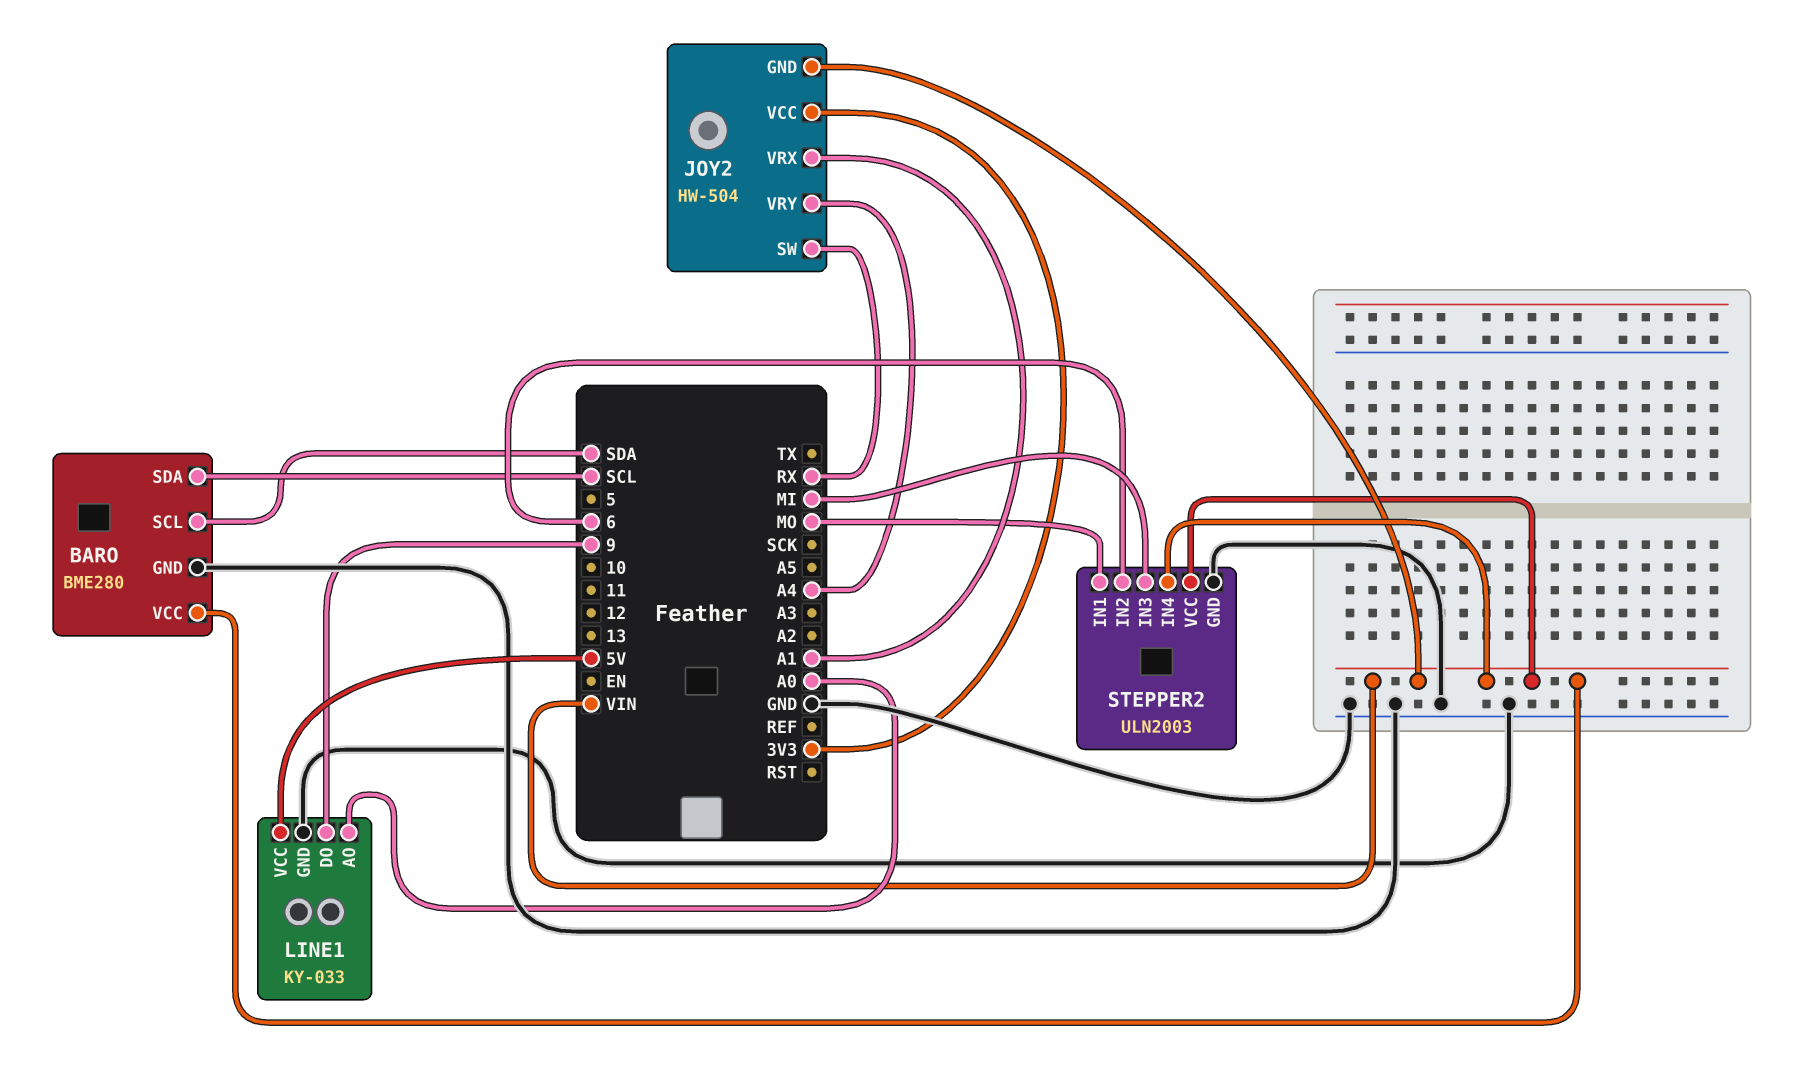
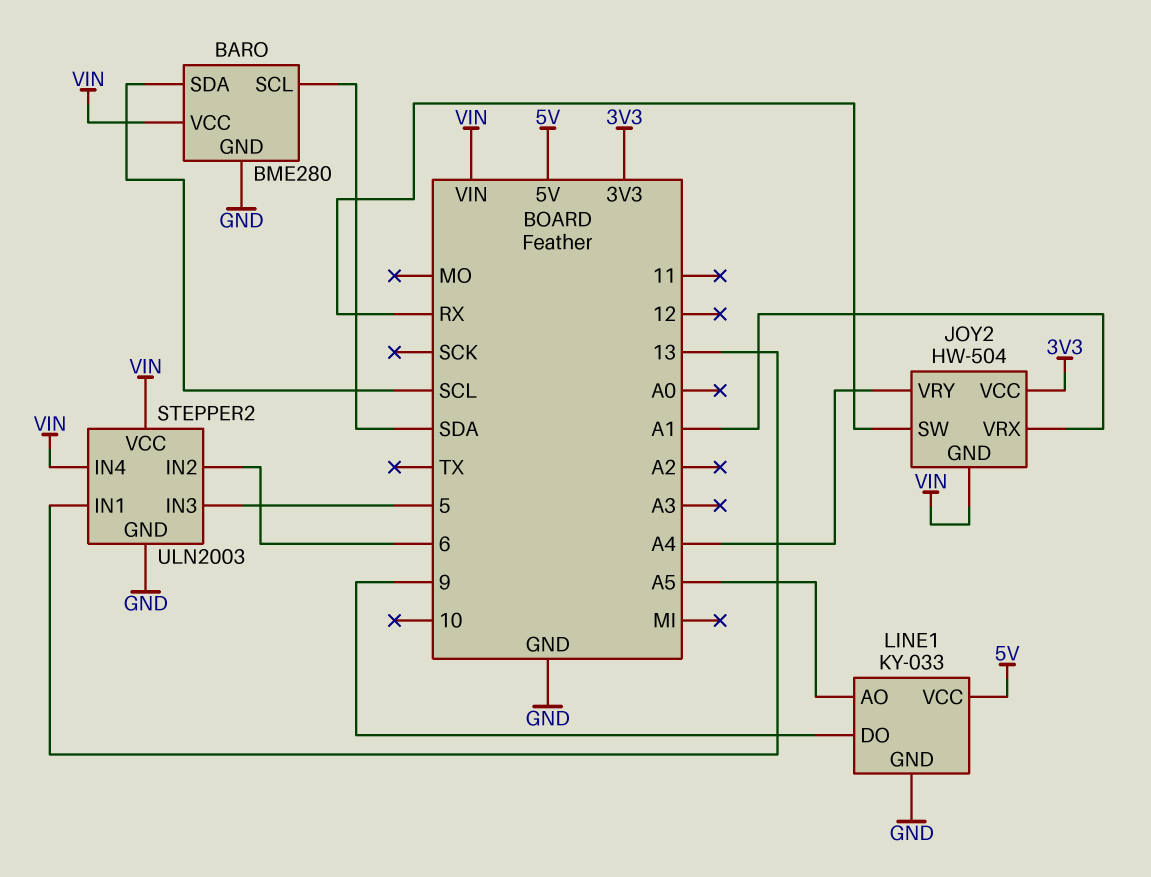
LINE1 pin AO: A0 -> A5
STEPPER2 pin IN1: MO -> 13
STEPPER2 pin IN3: MI -> 5

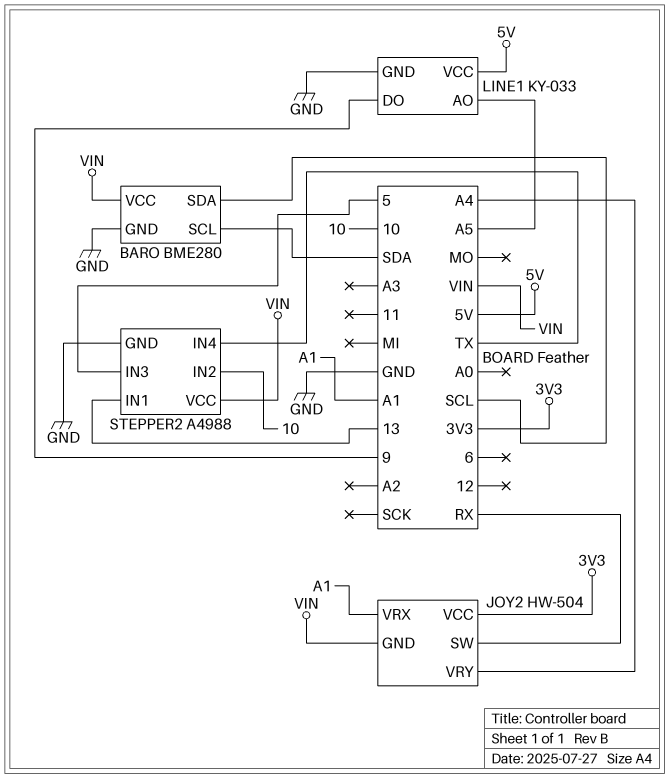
STEPPER2: ULN2003 -> A4988
STEPPER2 pin IN2: 6 -> 10
STEPPER2 pin IN4: VIN -> TX

